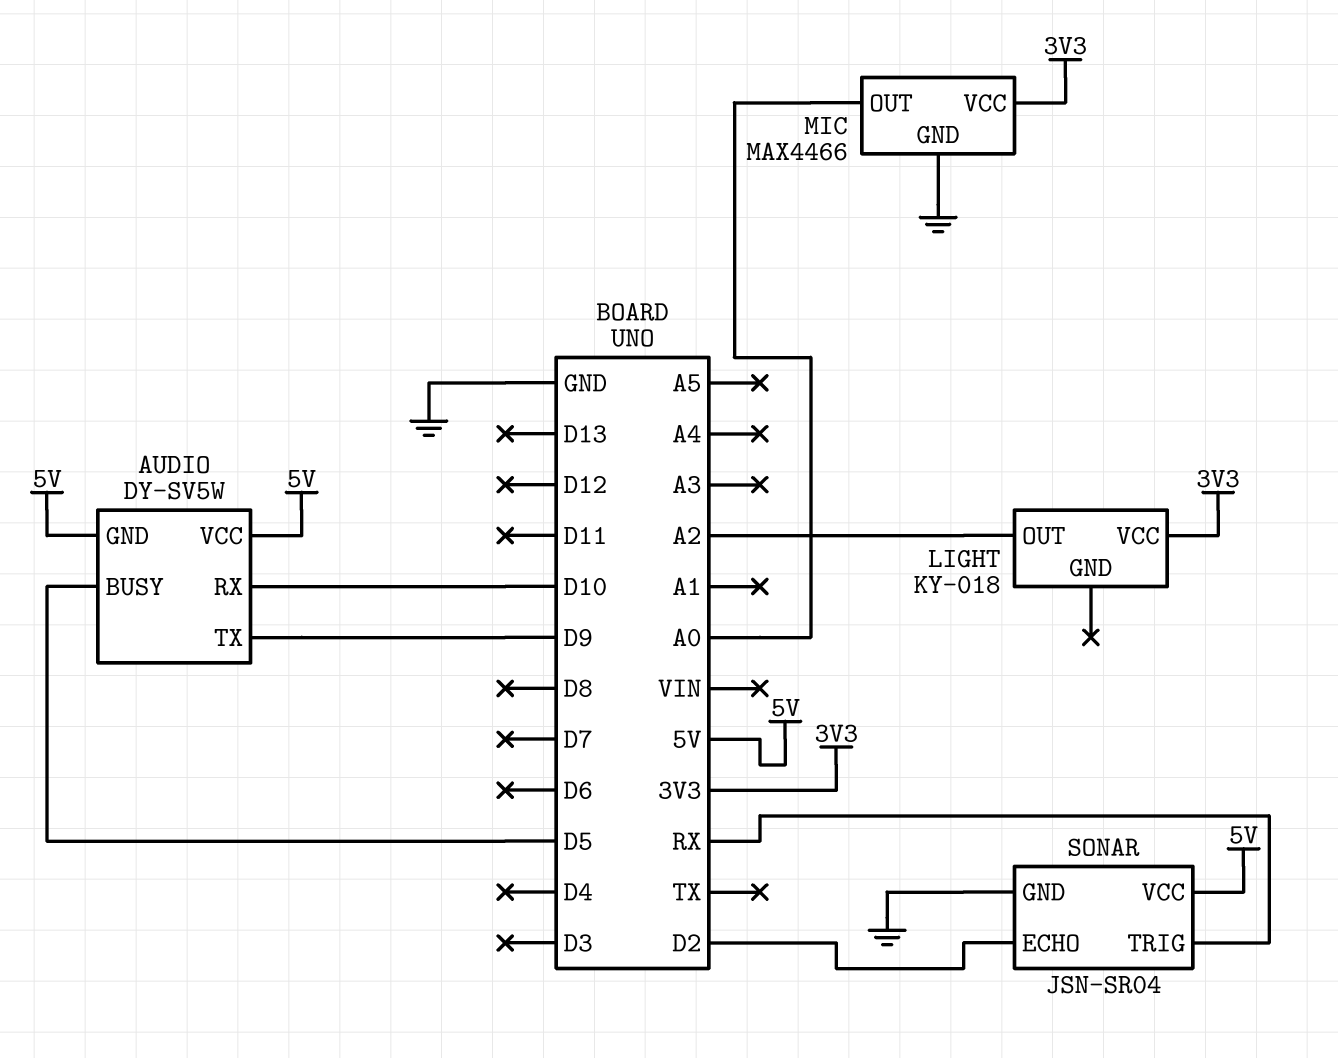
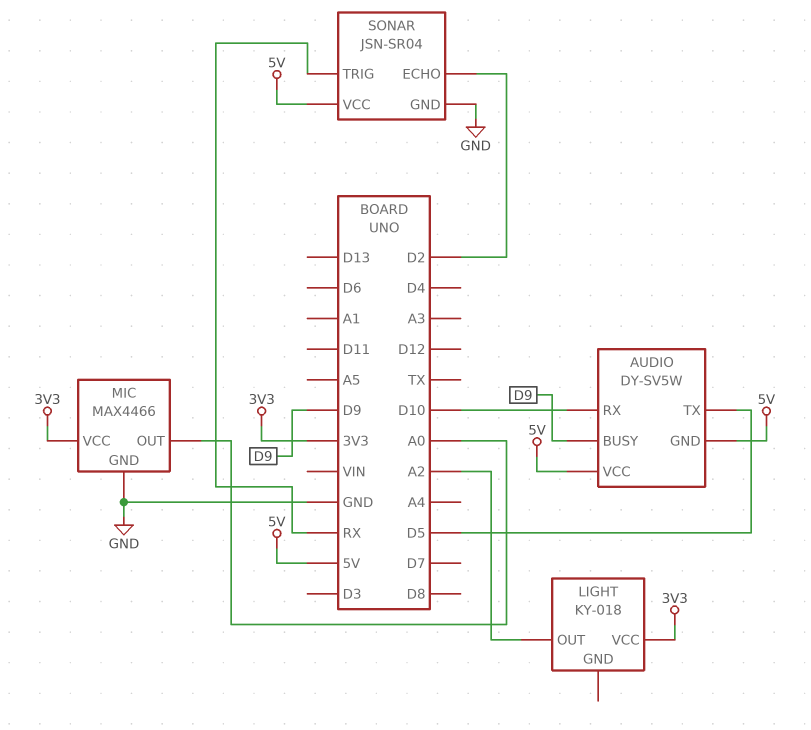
AUDIO pin BUSY: D5 -> D9
AUDIO pin TX: D9 -> D5

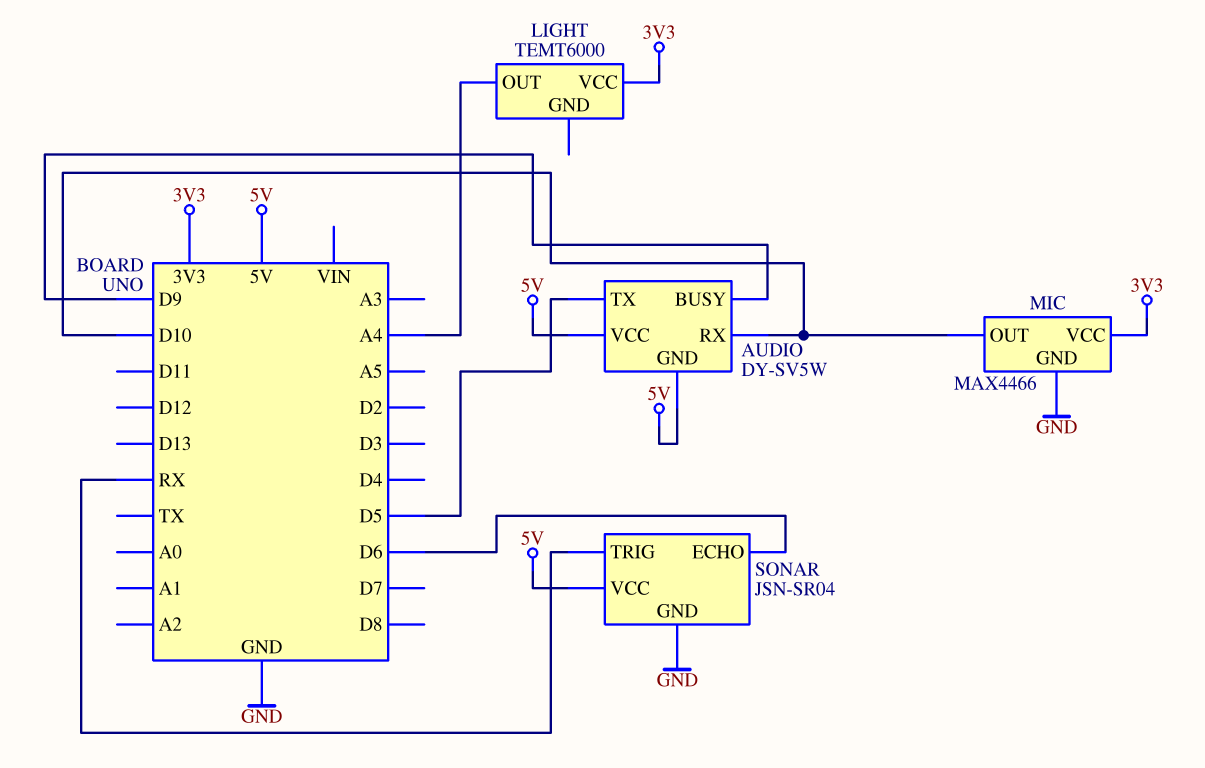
LIGHT: KY-018 -> TEMT6000
LIGHT pin OUT: A2 -> A4
MIC pin OUT: A0 -> D10
SONAR pin ECHO: D2 -> D6

